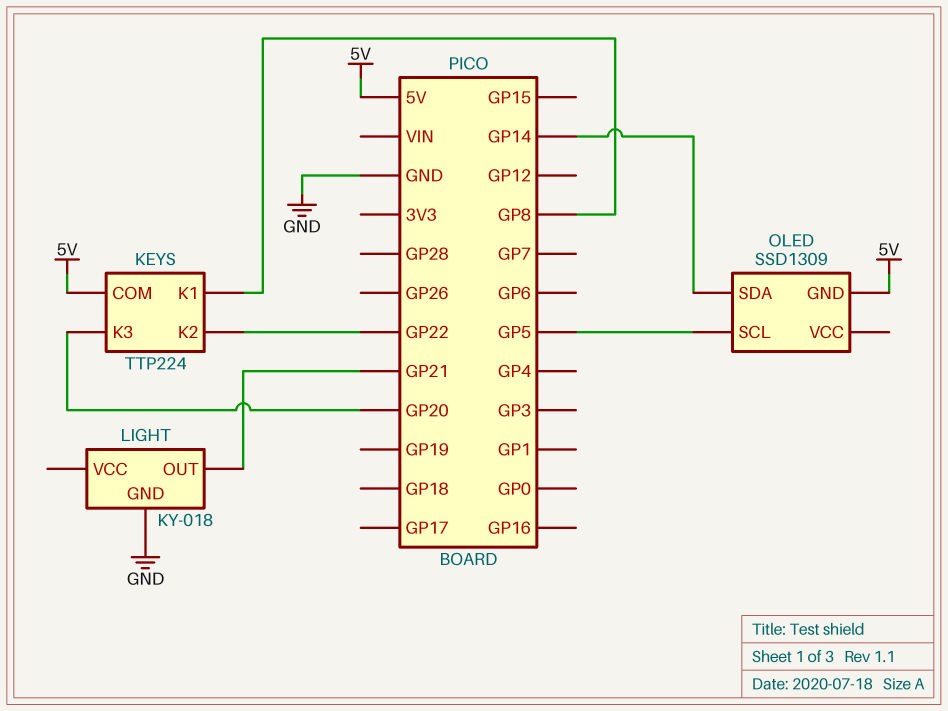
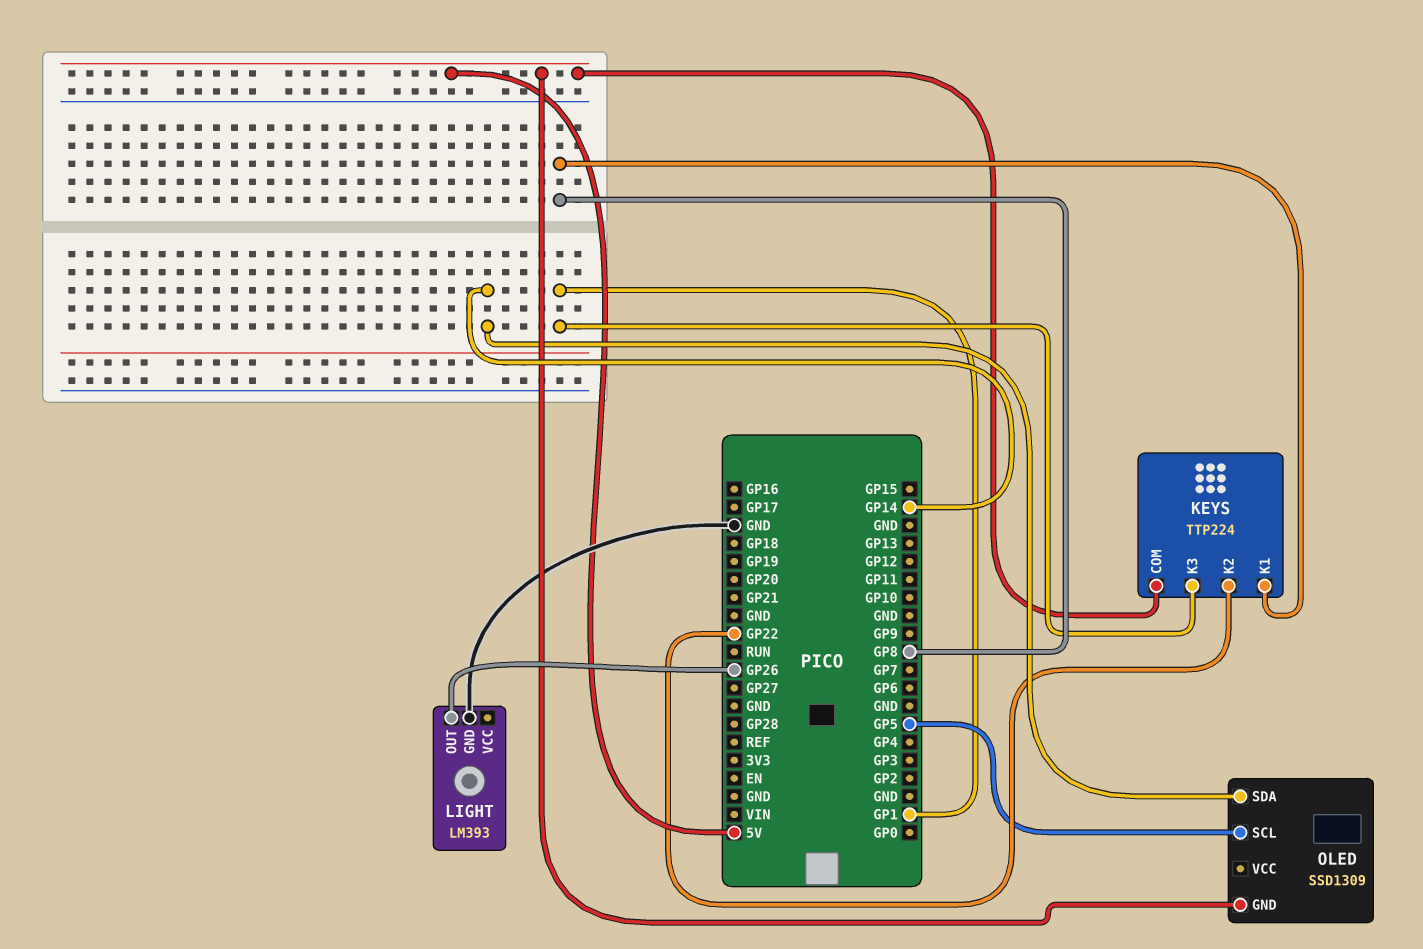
KEYS pin K3: GP20 -> GP1
LIGHT: KY-018 -> LM393
LIGHT pin OUT: GP21 -> GP26

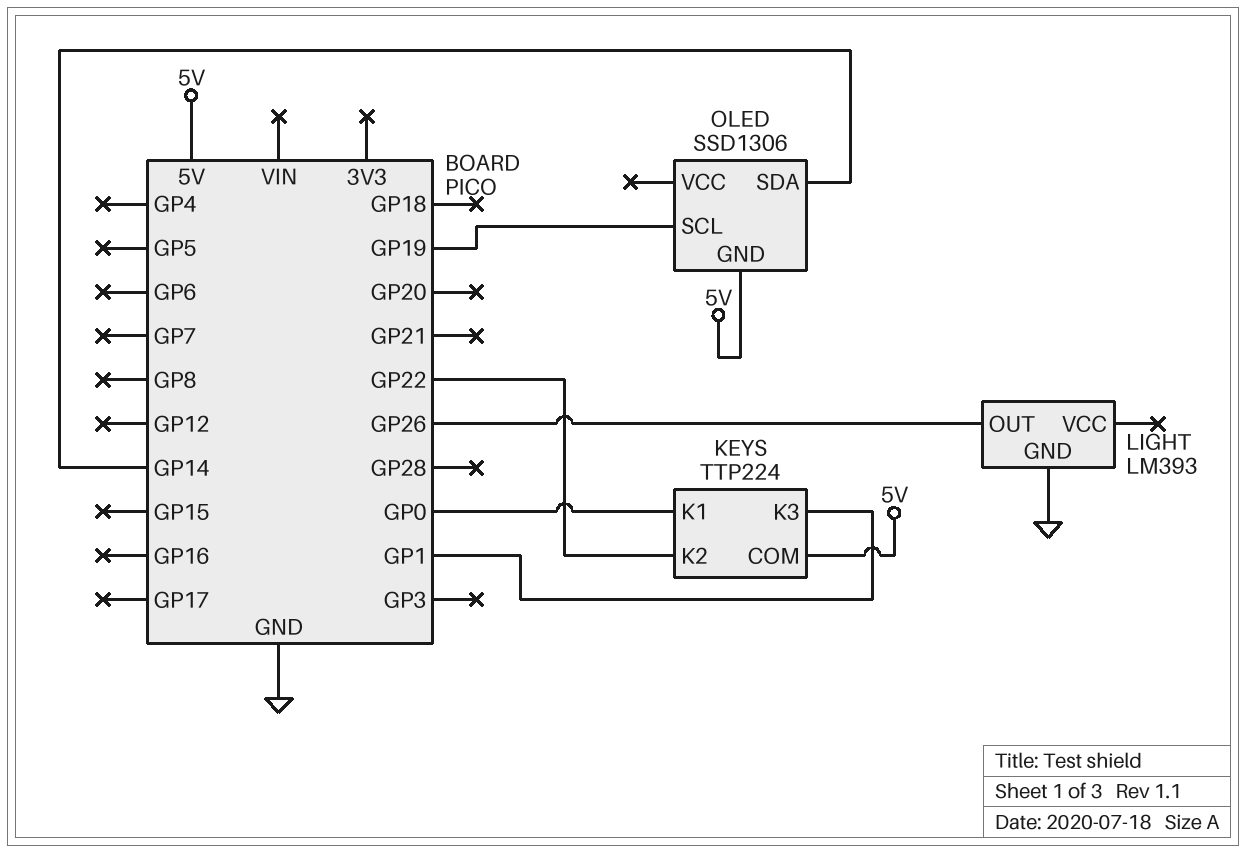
KEYS pin K1: GP8 -> GP0
OLED: SSD1309 -> SSD1306
OLED pin SCL: GP5 -> GP19

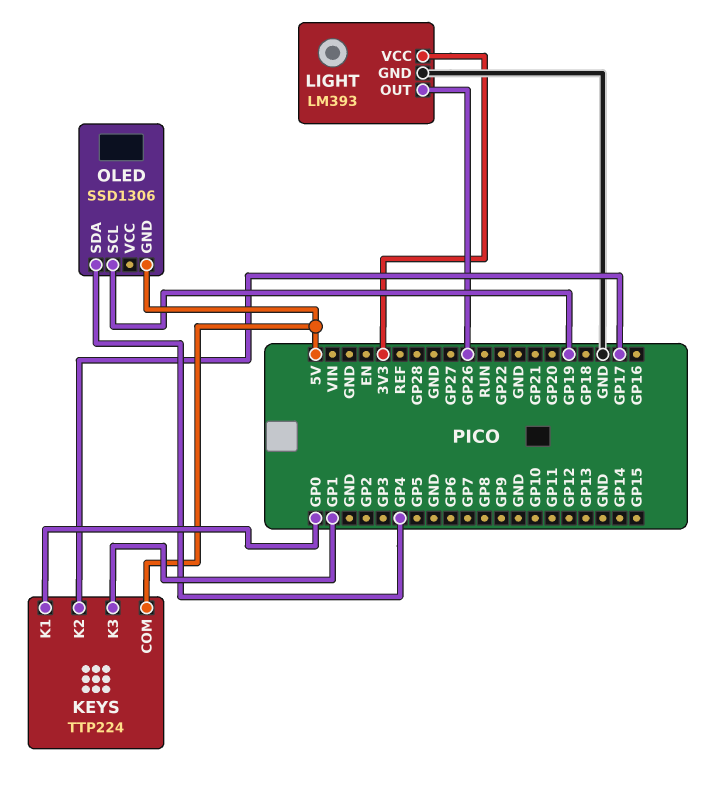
KEYS pin K2: GP22 -> GP17
LIGHT pin VCC: none -> 3V3
OLED pin SDA: GP14 -> GP4

